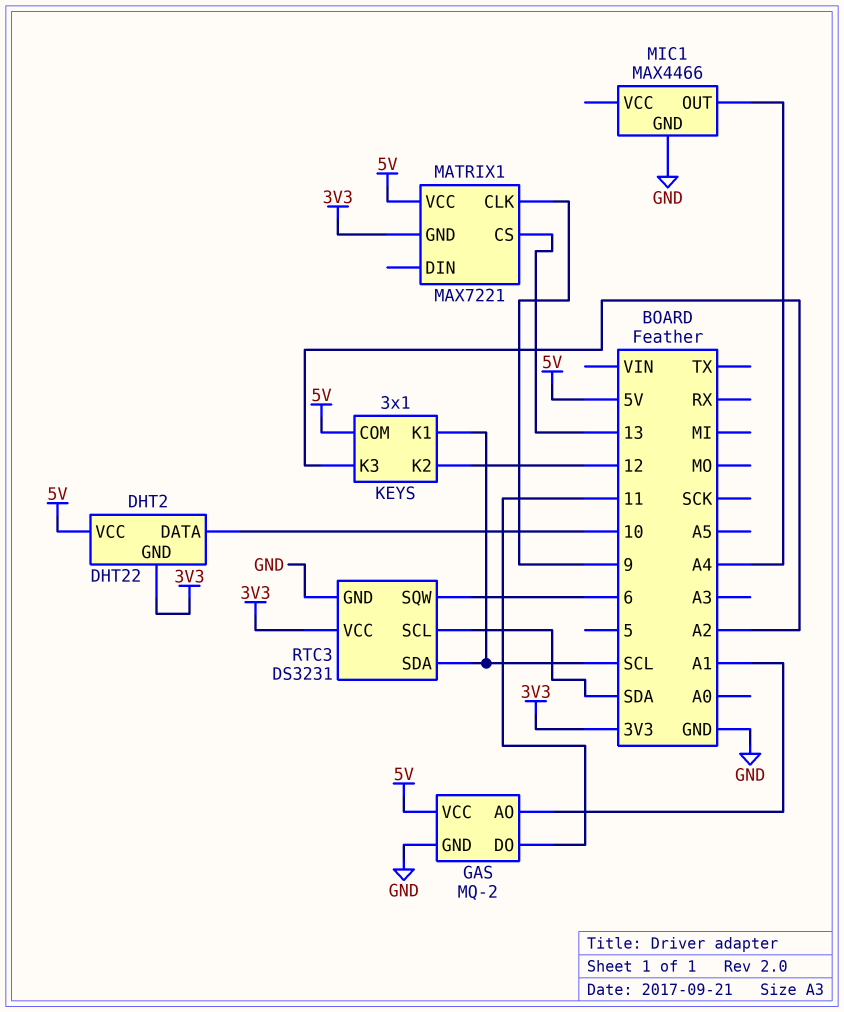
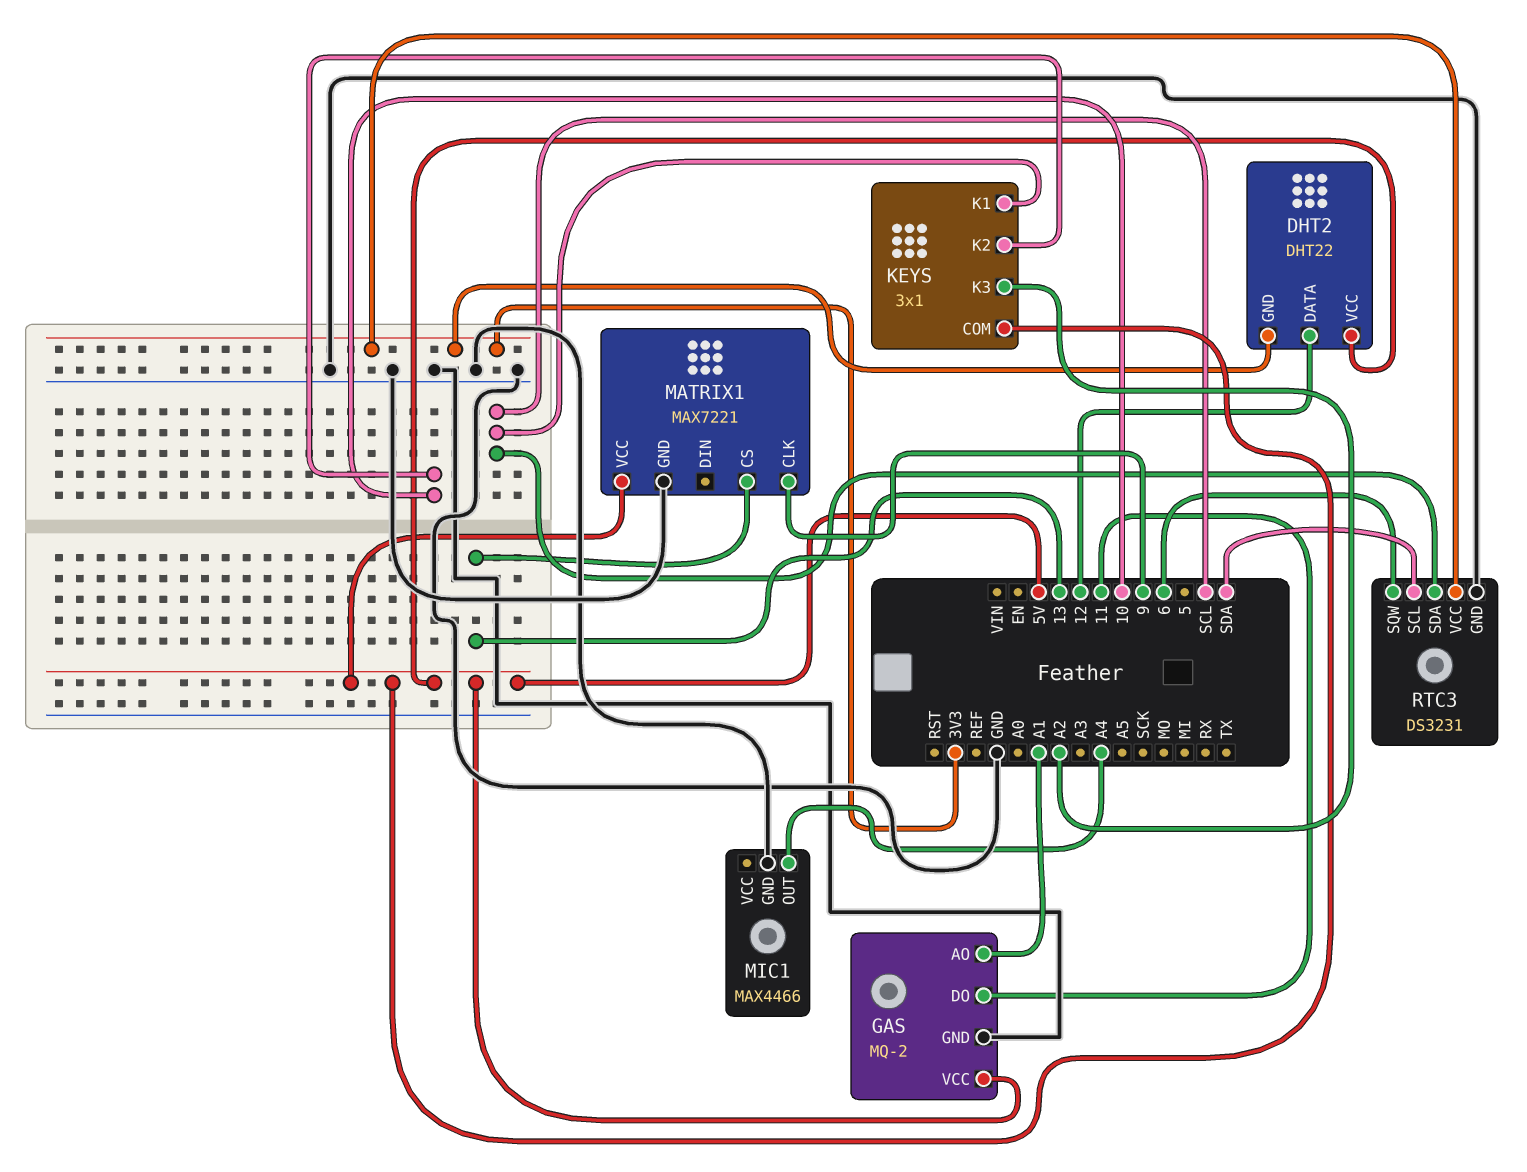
DHT2 pin DATA: 10 -> 12
KEYS pin K2: 12 -> 10
MATRIX1 pin GND: 3V3 -> GND

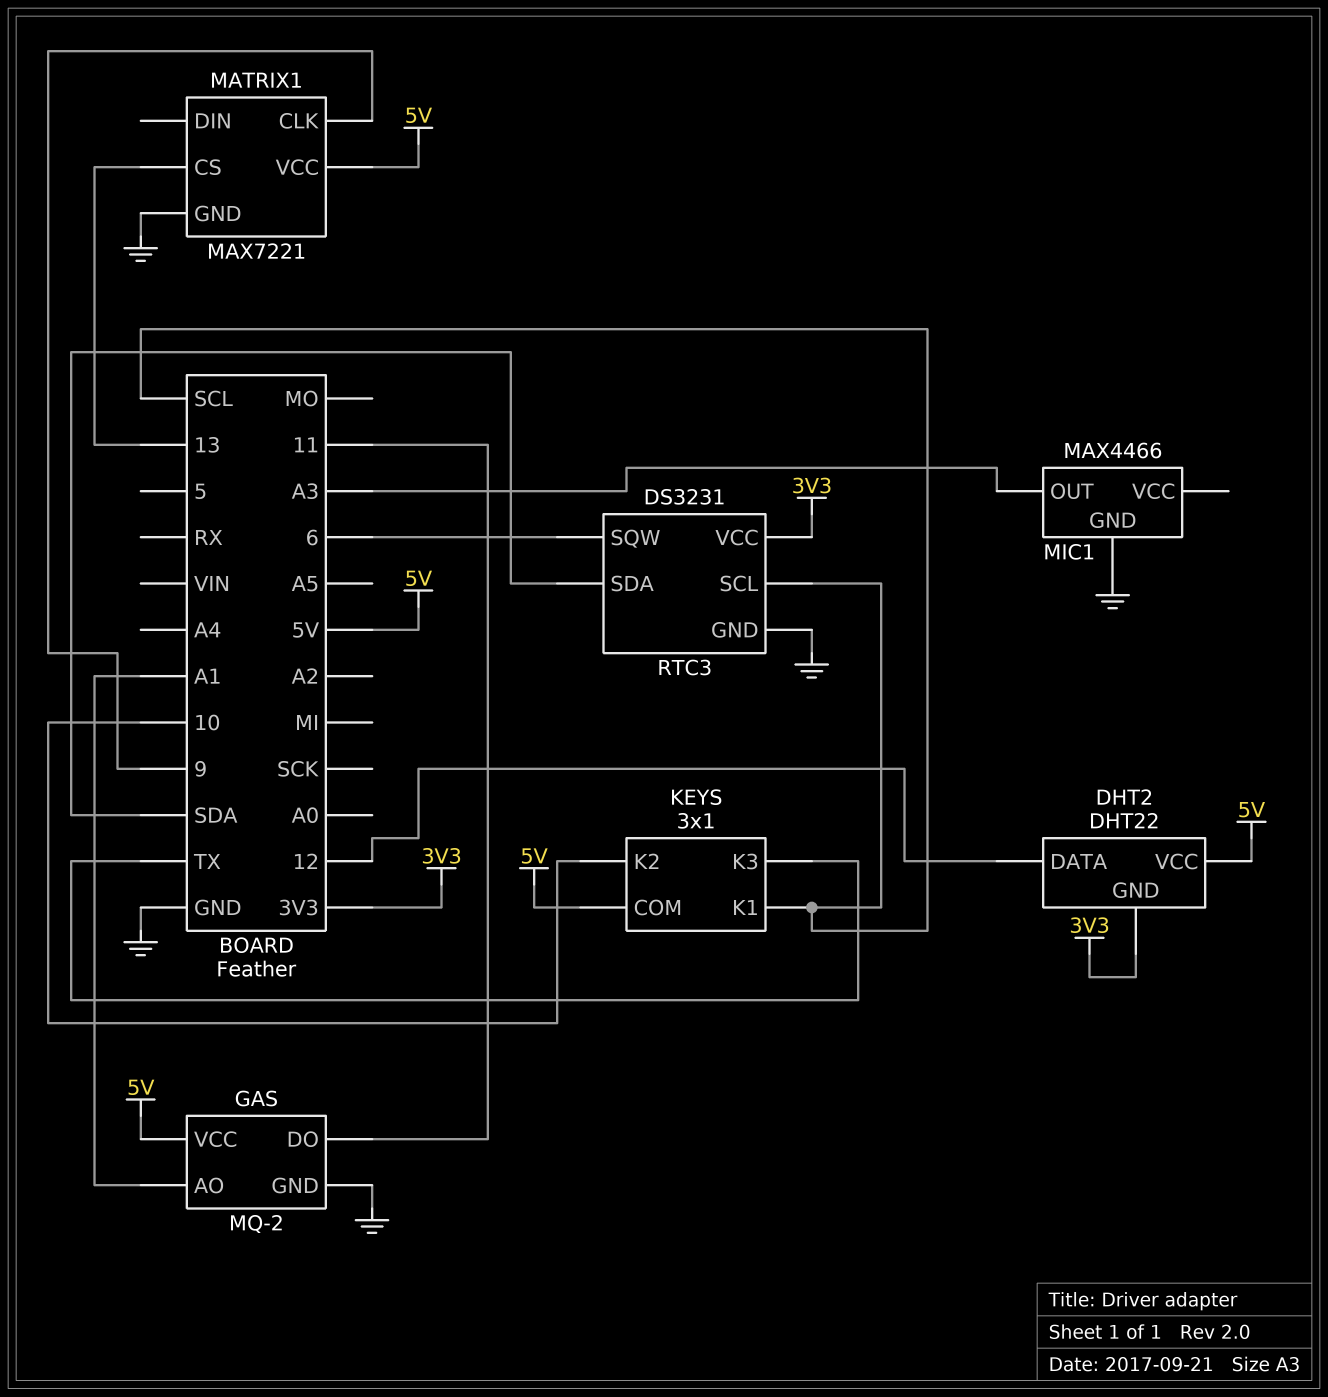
KEYS pin K3: A2 -> TX
MIC1 pin OUT: A4 -> A3
RTC3 pin SCL: SDA -> SCL
RTC3 pin SDA: SCL -> SDA

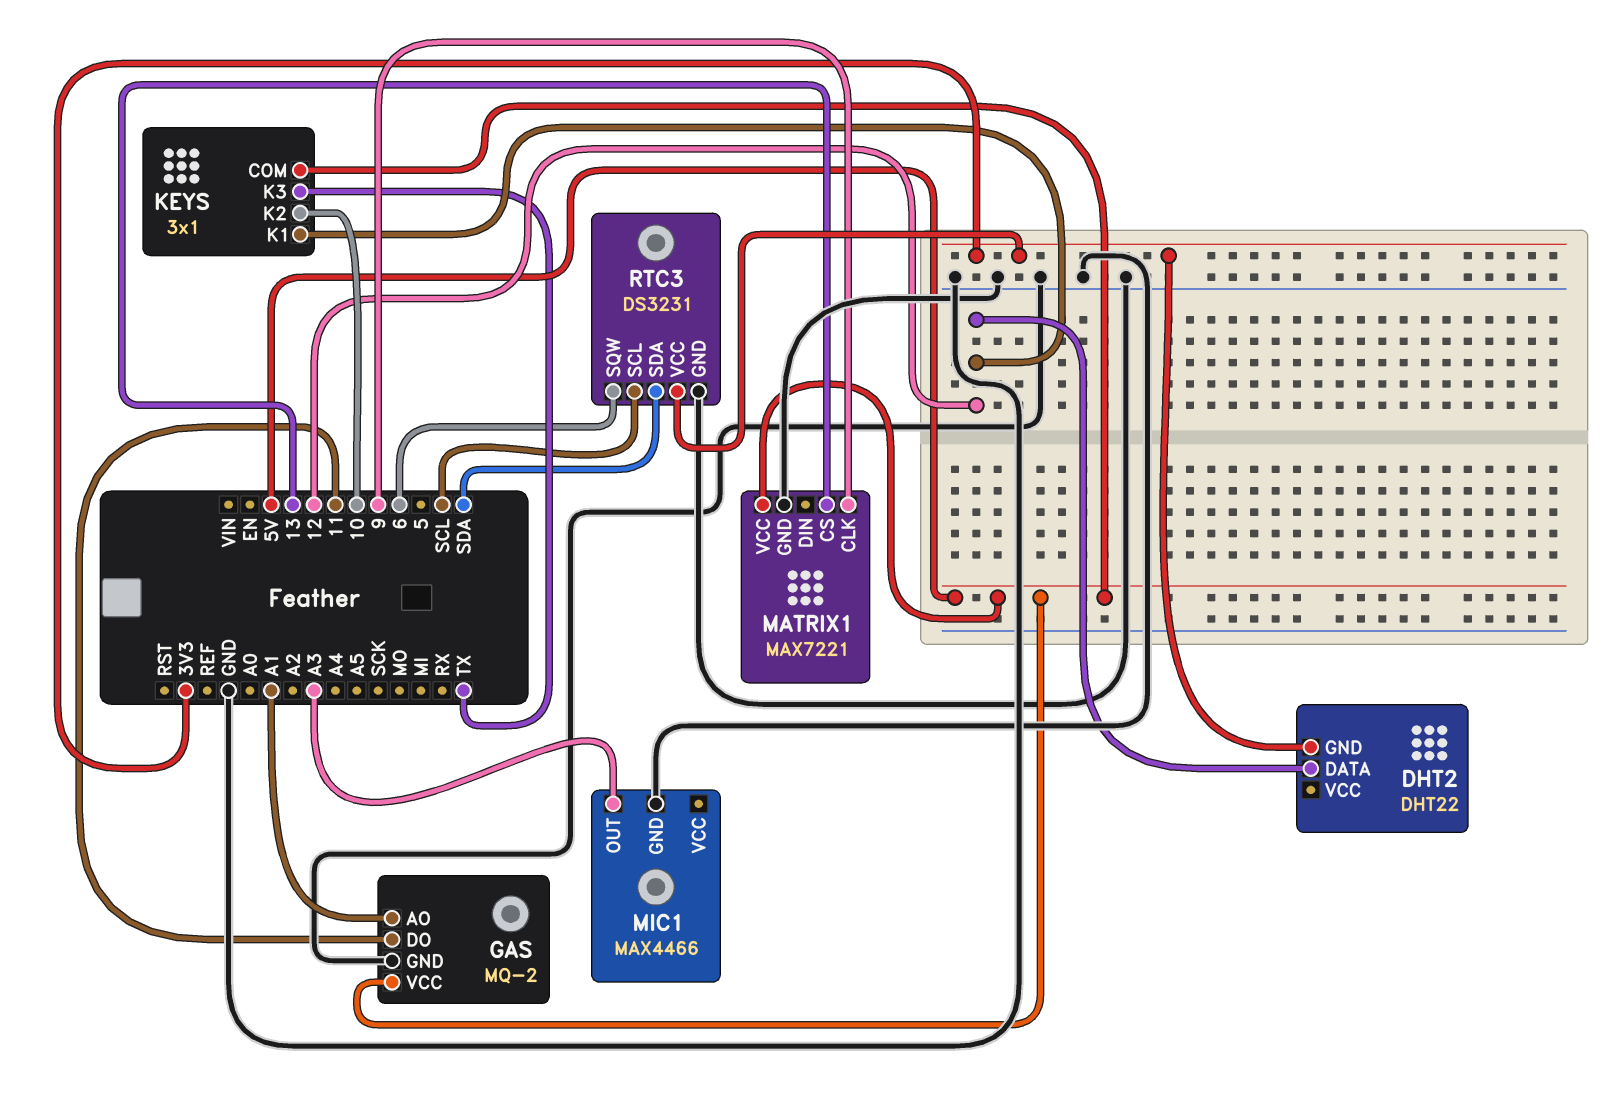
DHT2 pin VCC: 5V -> none
KEYS pin K1: SCL -> 12

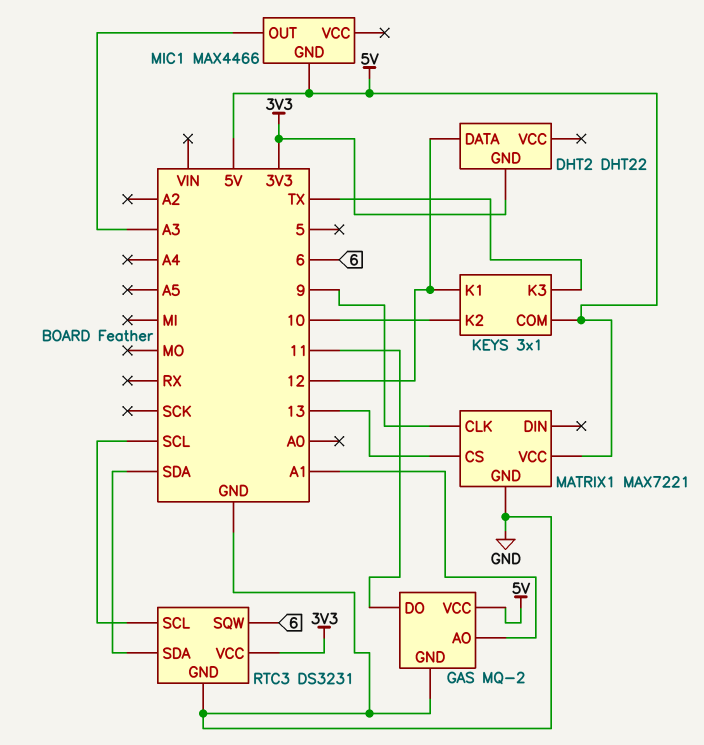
MIC1 pin GND: GND -> 5V

